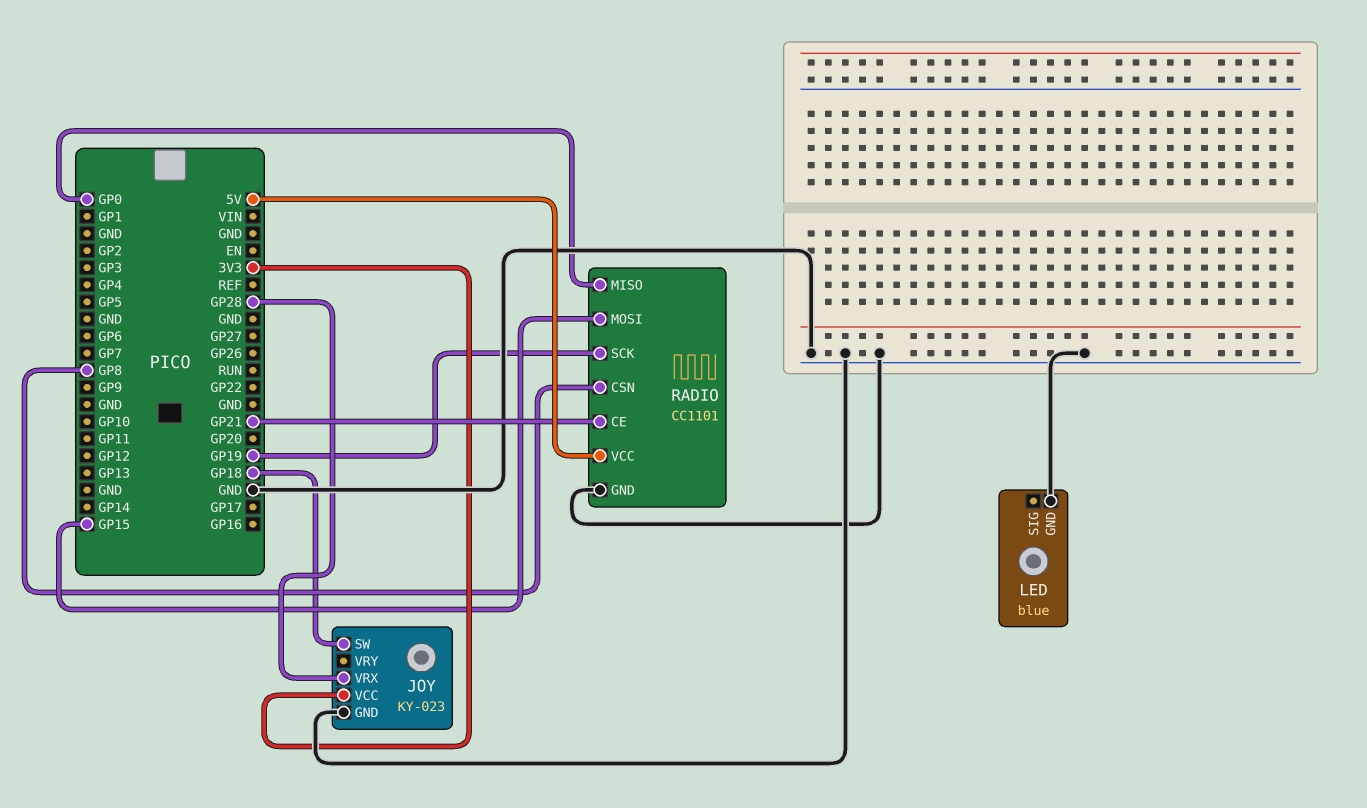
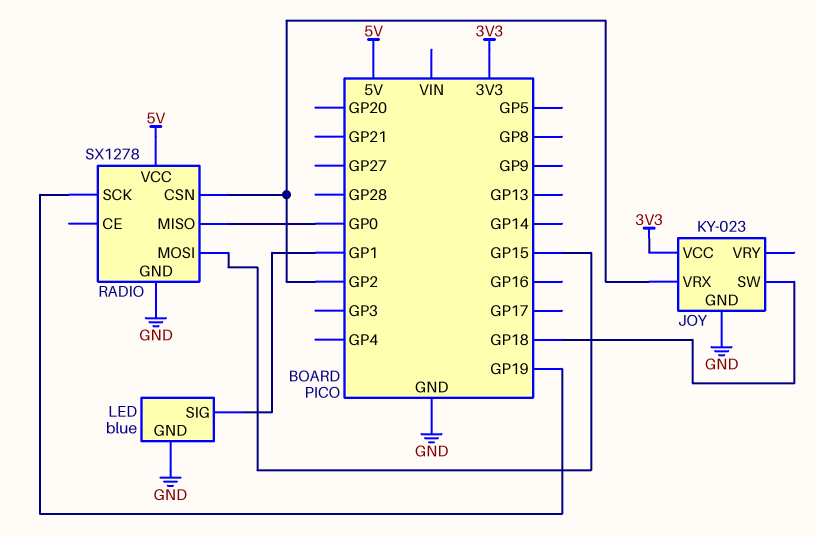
JOY pin VRX: GP28 -> GP2
LED pin SIG: none -> GP1
RADIO: CC1101 -> SX1278
RADIO pin CE: GP21 -> none
RADIO pin CSN: GP8 -> GP2

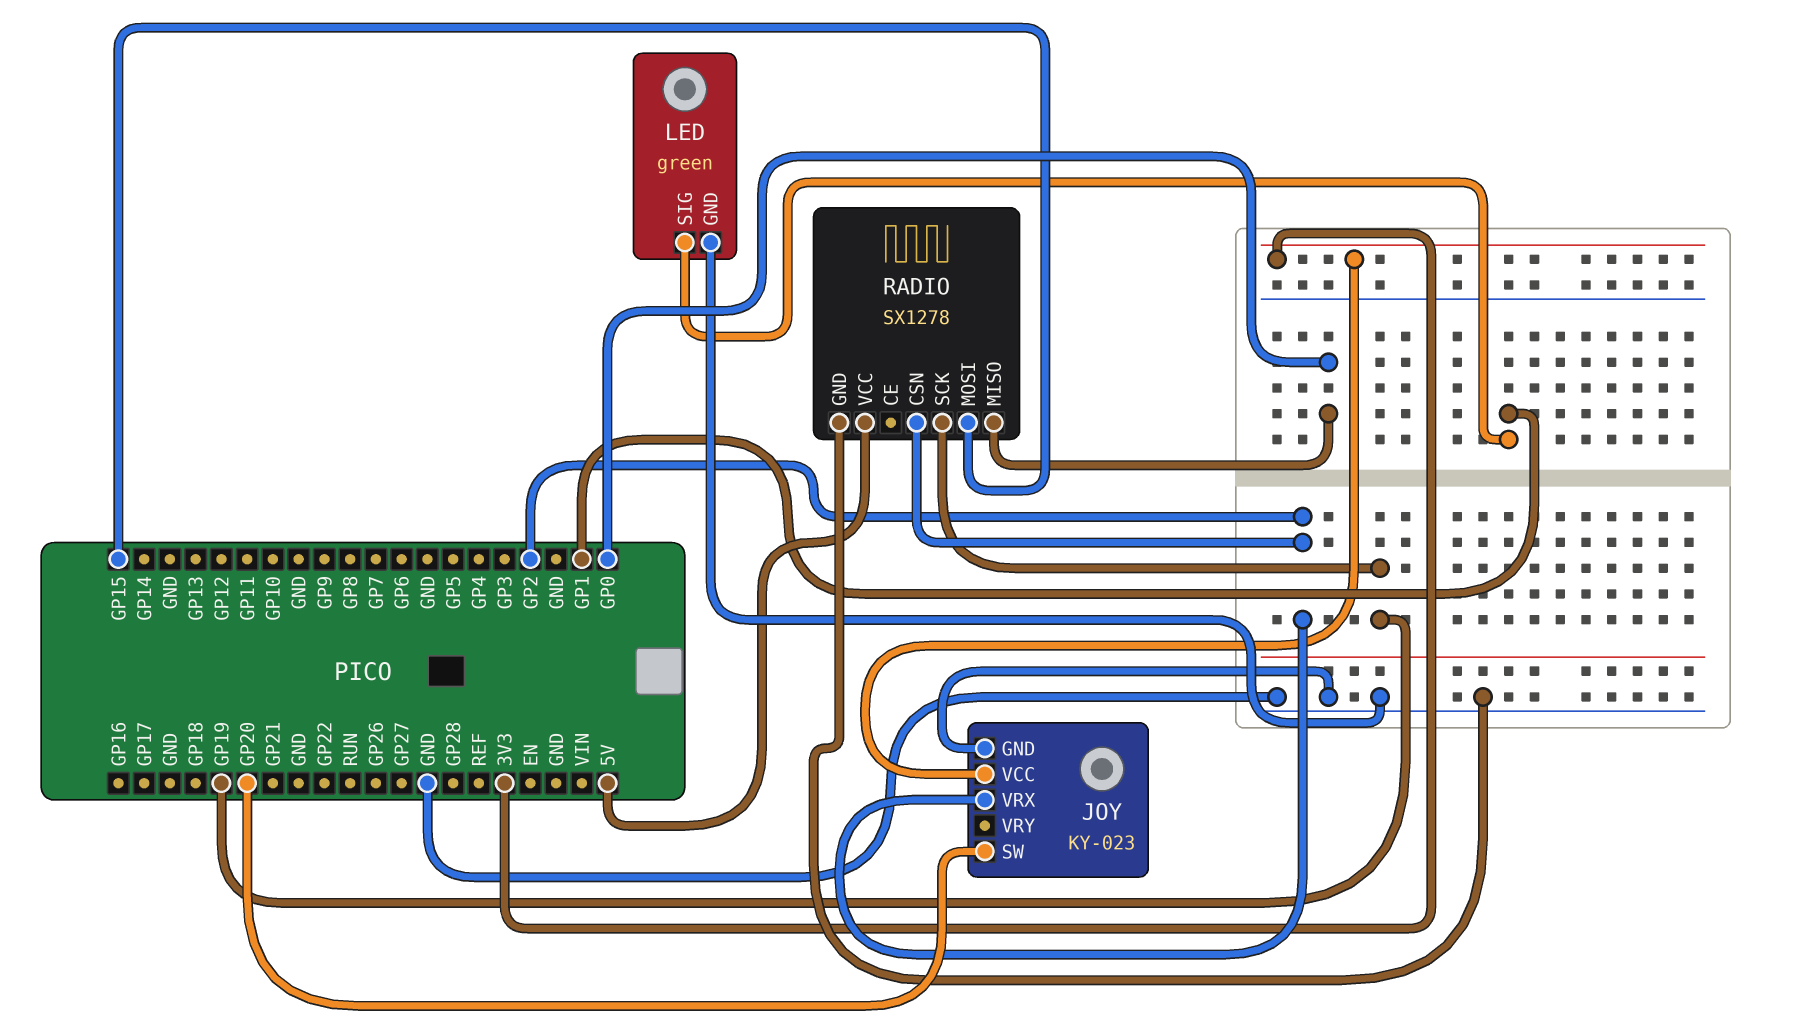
JOY pin SW: GP18 -> GP20
LED: blue -> green

